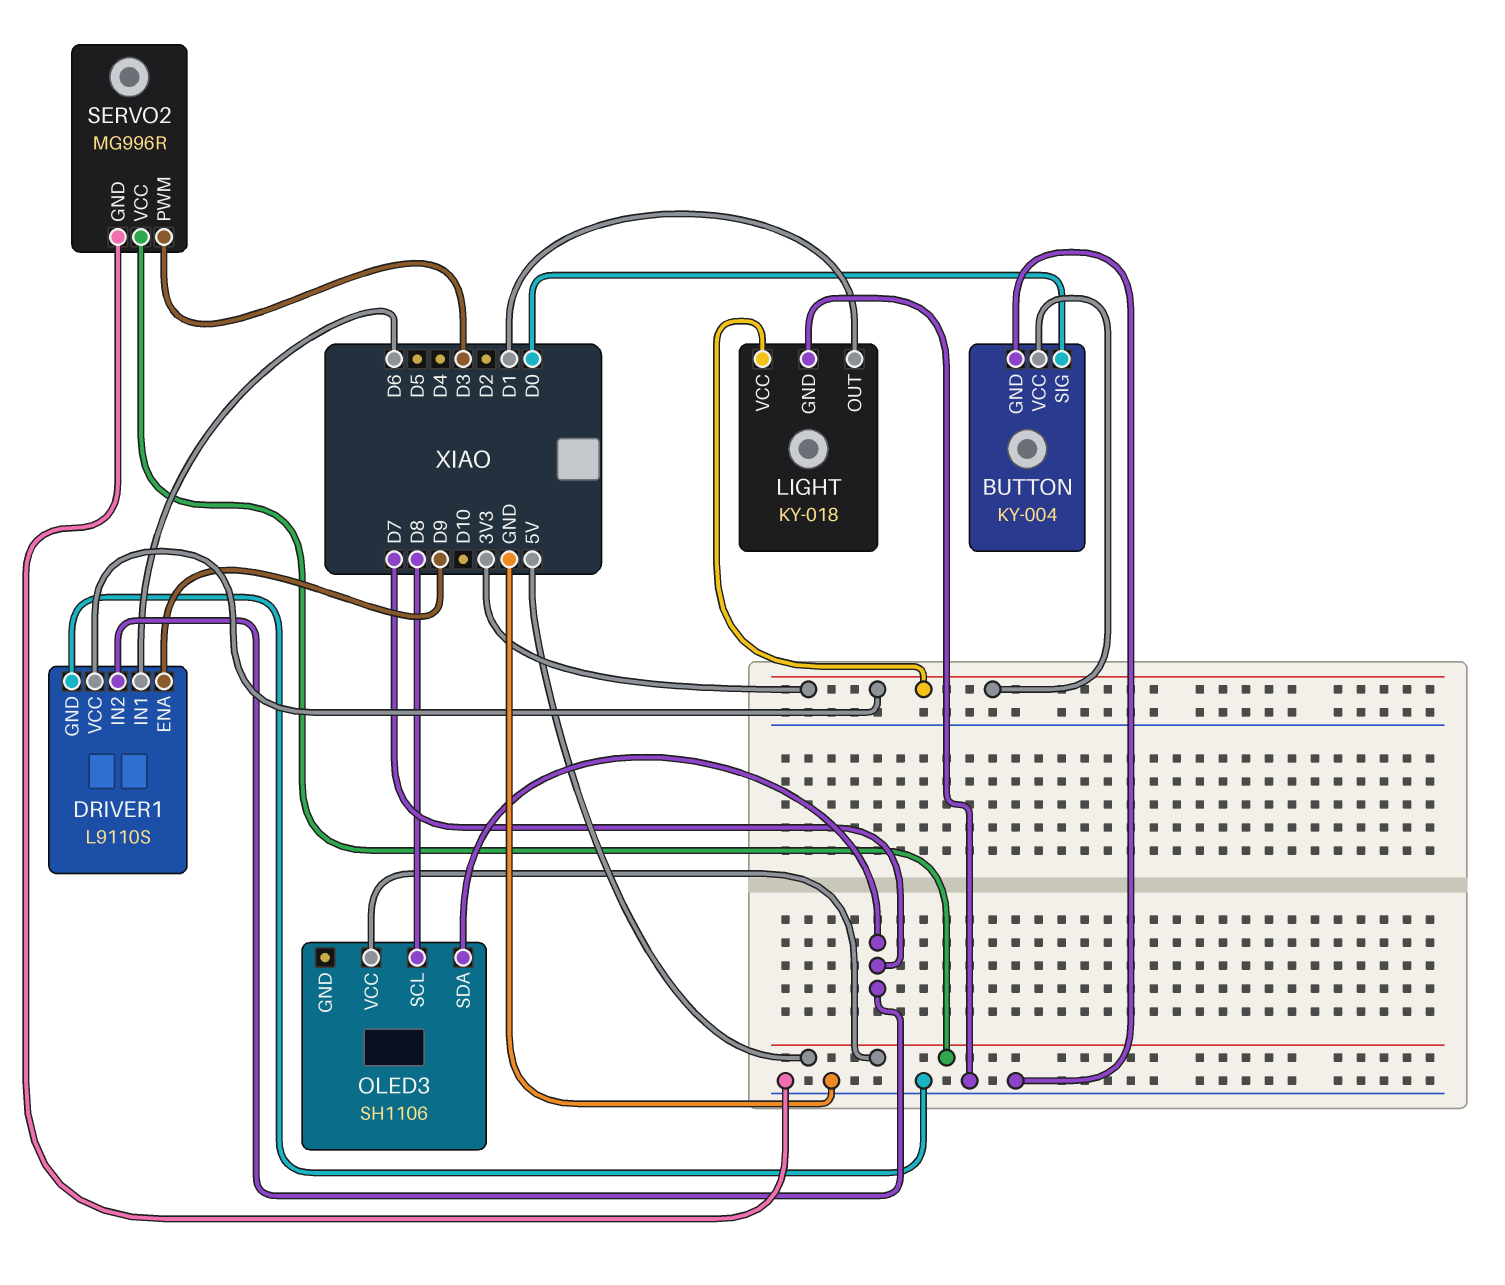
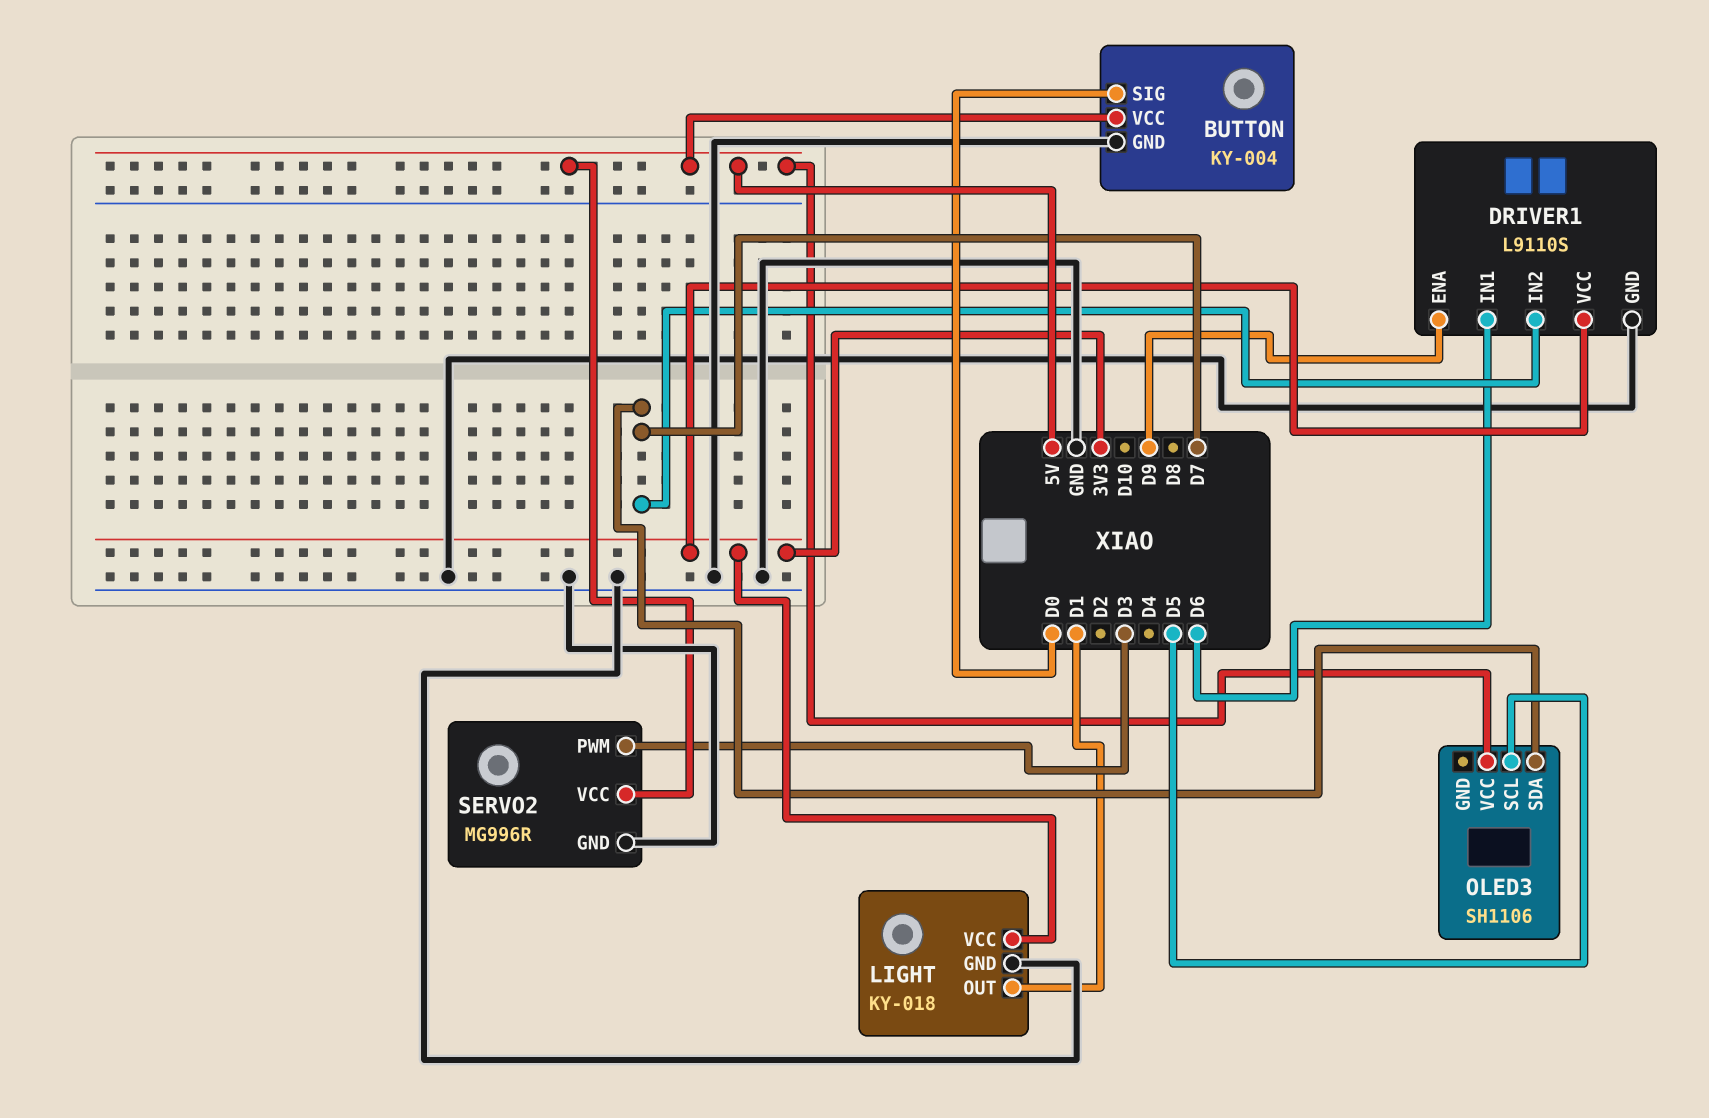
BUTTON pin VCC: 3V3 -> 5V
OLED3 pin SCL: D8 -> D5

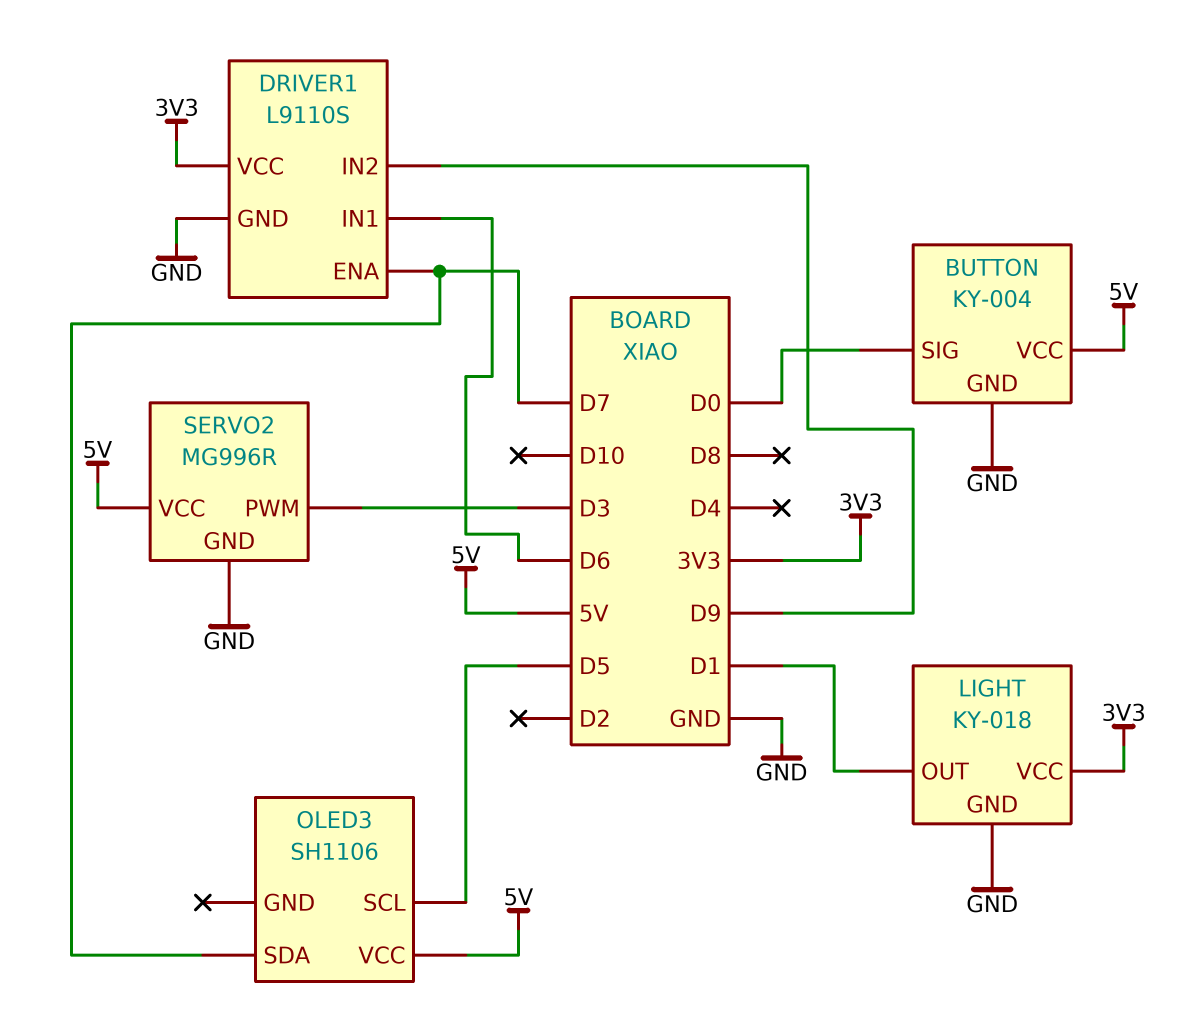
DRIVER1 pin ENA: D9 -> D7
DRIVER1 pin IN2: D7 -> D9

